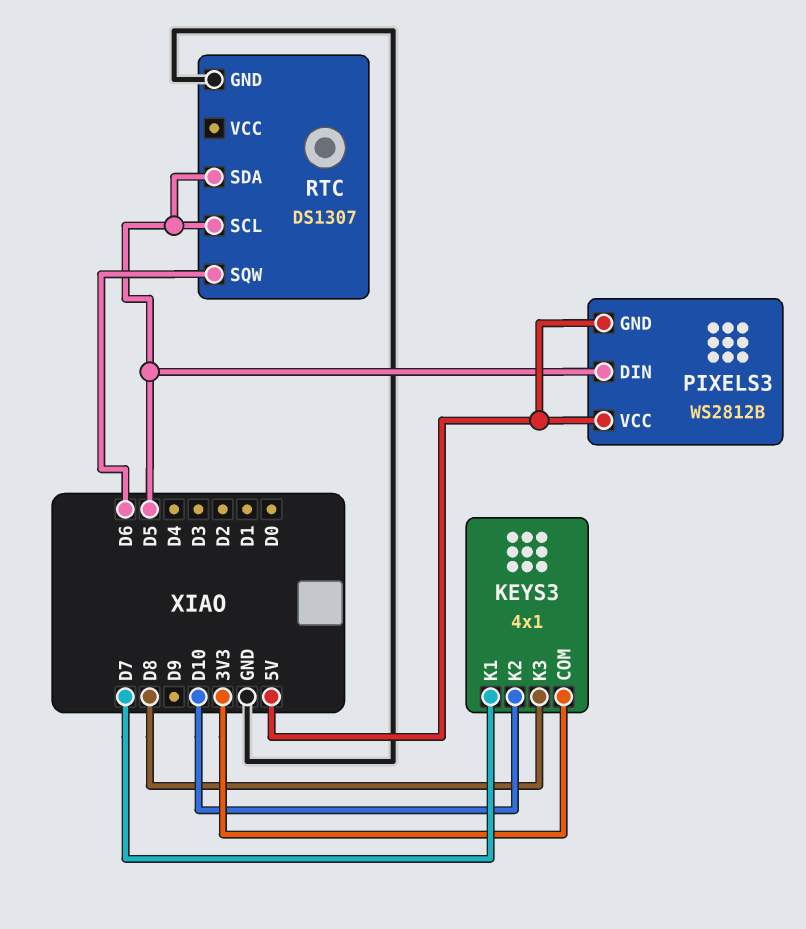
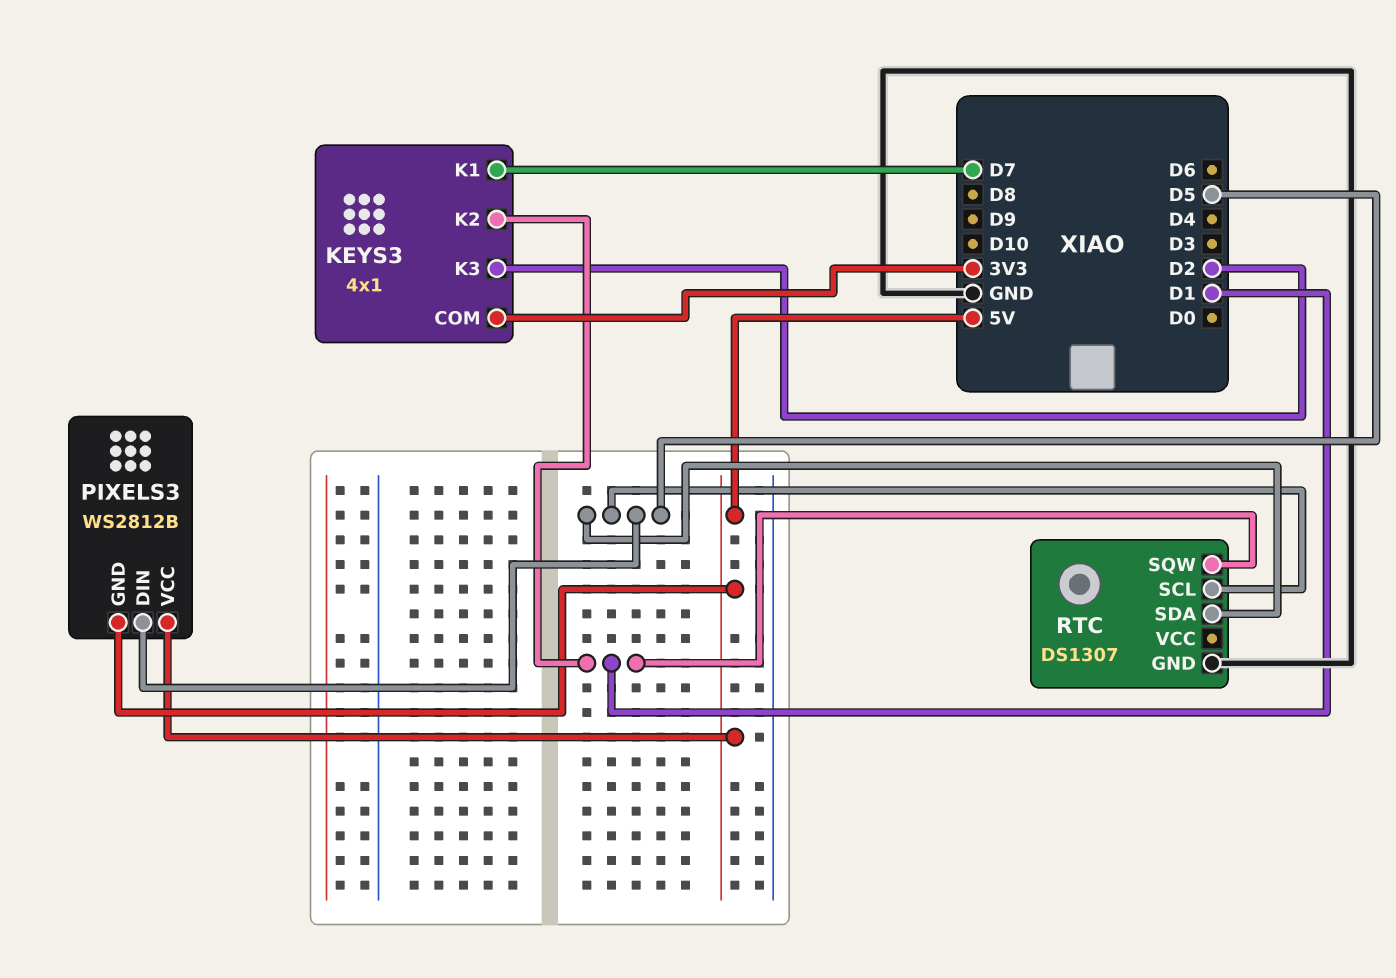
KEYS3 pin K2: D10 -> D1
KEYS3 pin K3: D8 -> D2
RTC pin SQW: D6 -> D1

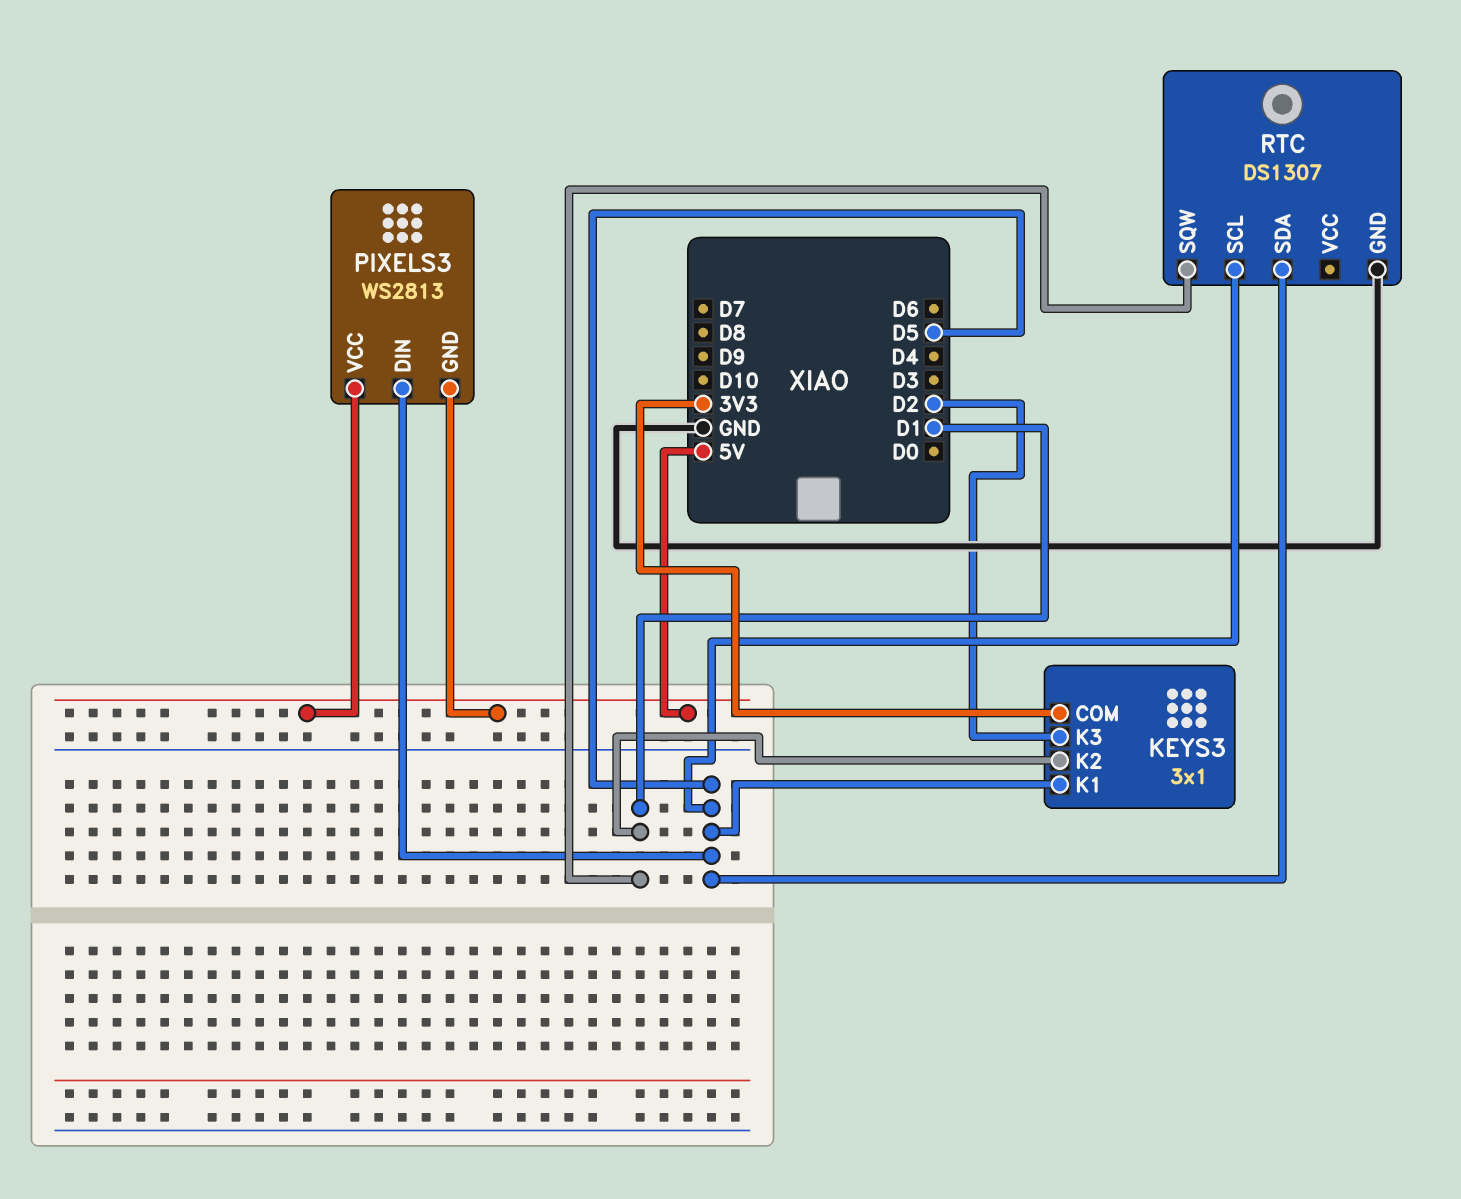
KEYS3: 4x1 -> 3x1
KEYS3 pin K1: D7 -> D5
PIXELS3: WS2812B -> WS2813

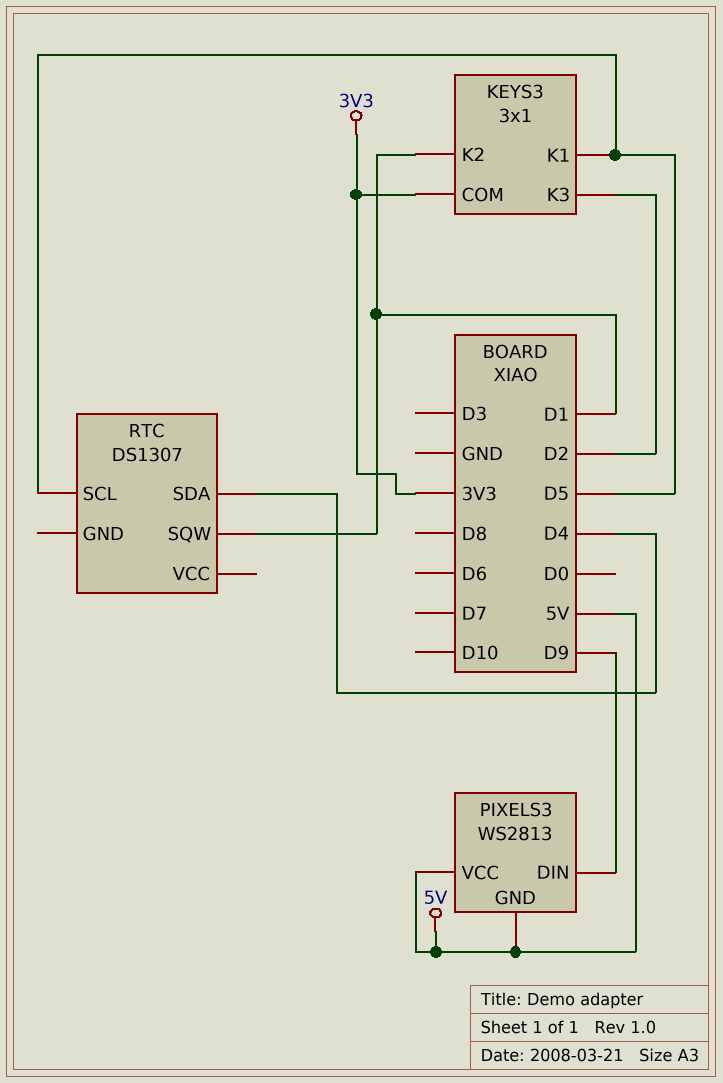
PIXELS3 pin DIN: D5 -> D9
RTC pin GND: GND -> none
RTC pin SDA: D5 -> D4

